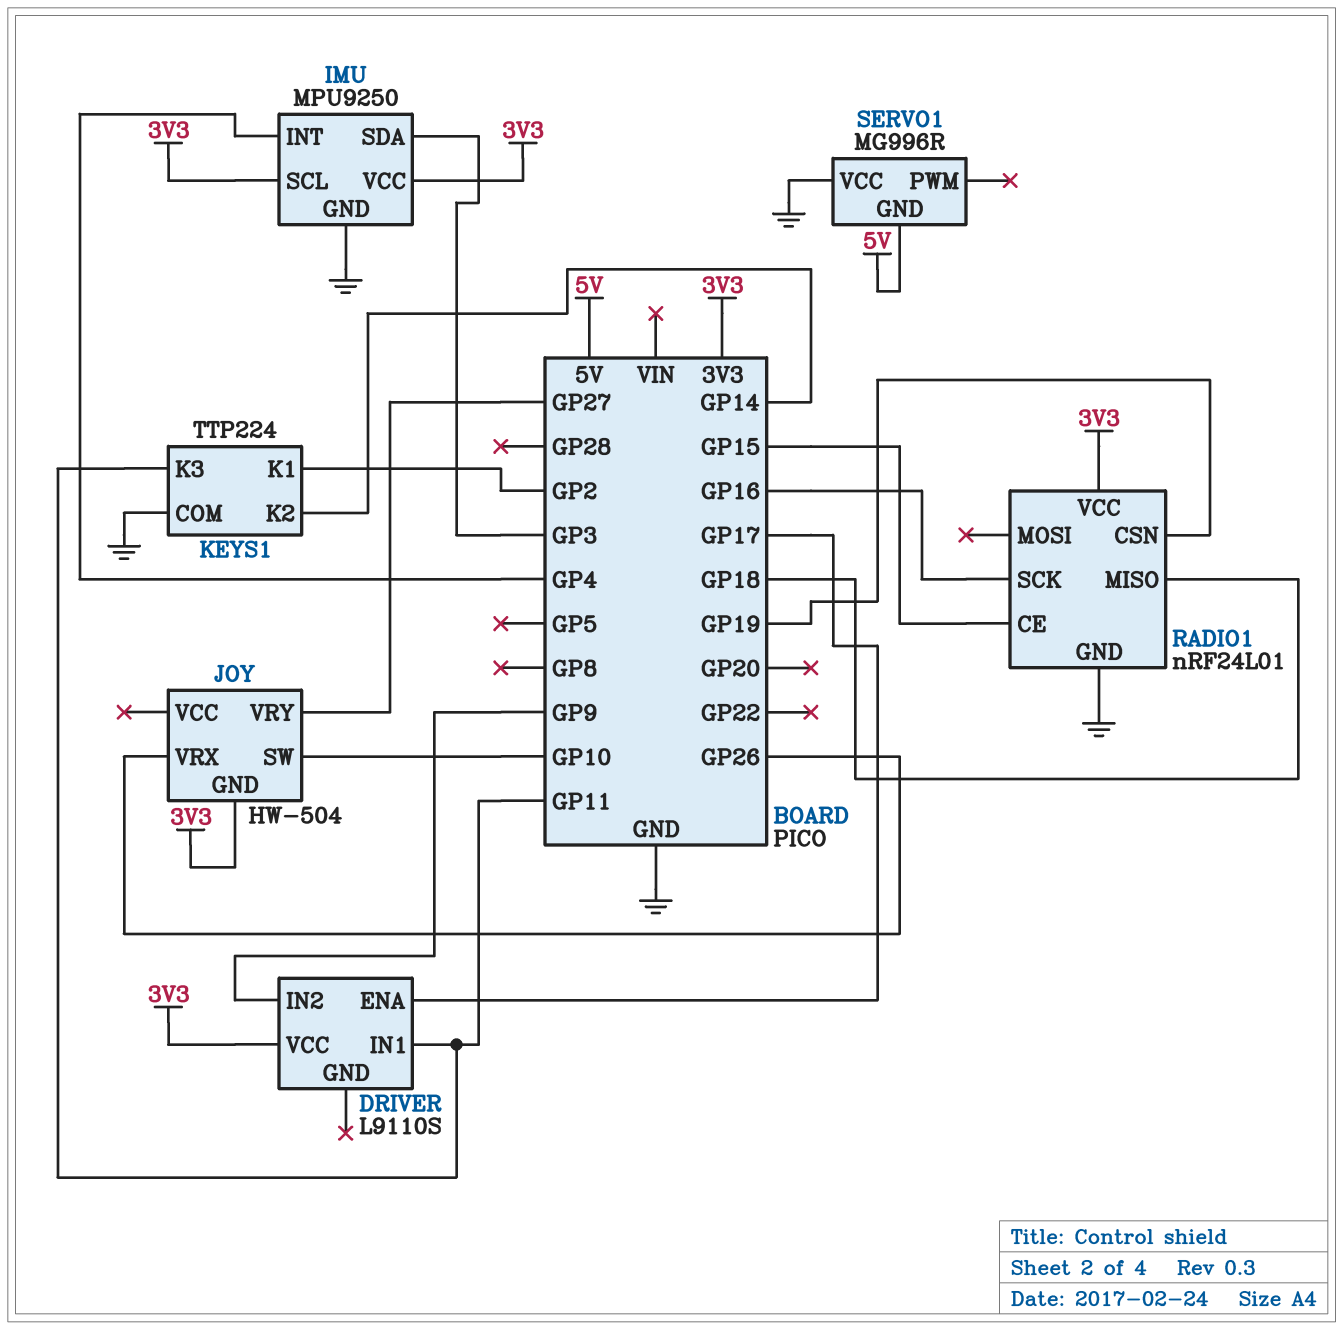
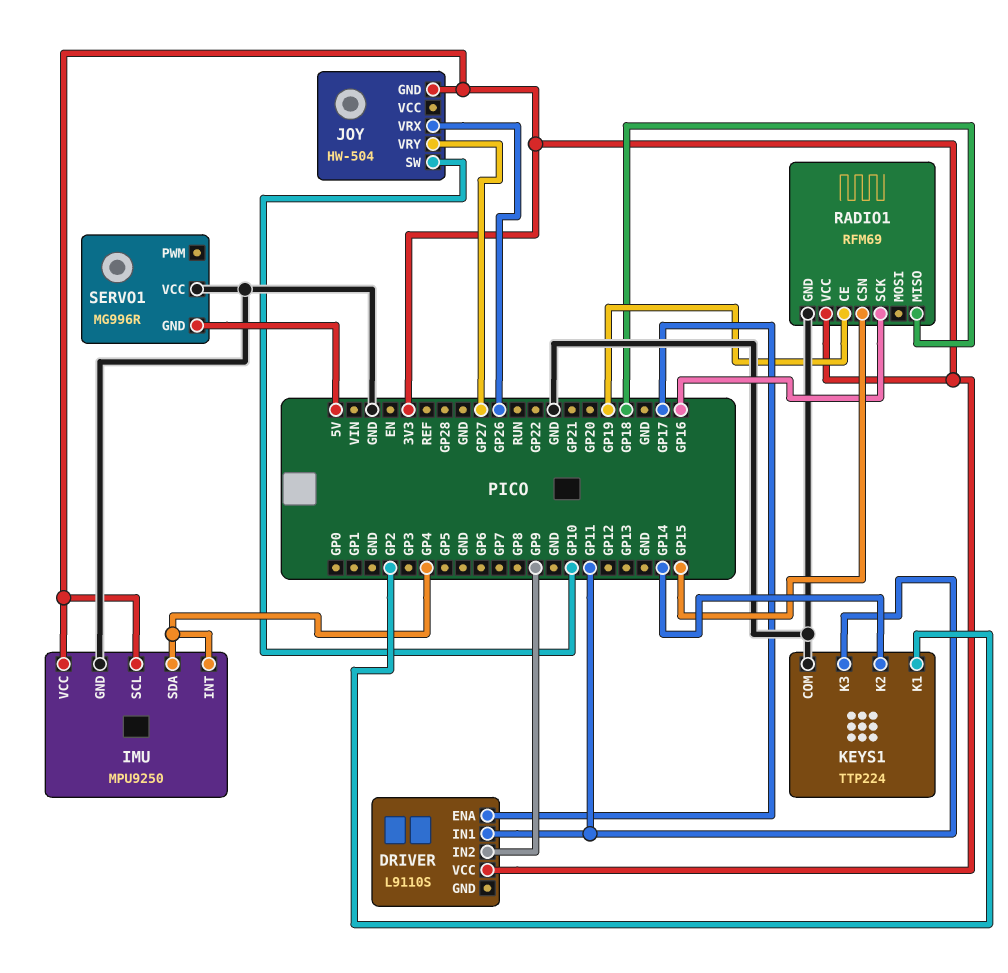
IMU pin SDA: GP3 -> GP4
RADIO1: nRF24L01 -> RFM69
RADIO1 pin CE: GP15 -> GP19
RADIO1 pin CSN: GP19 -> GP15

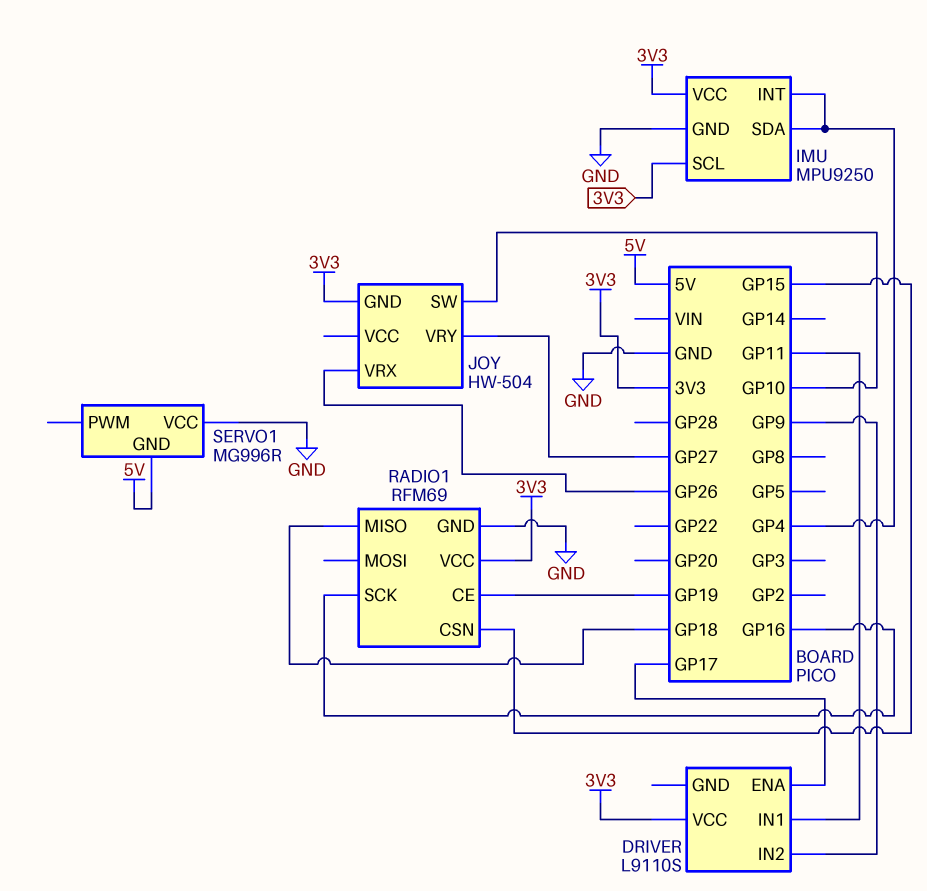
KEYS1: TTP224 -> none
KEYS1 pin COM: GND -> none
KEYS1 pin K1: GP2 -> none
KEYS1 pin K2: GP14 -> none
KEYS1 pin K3: GP11 -> none

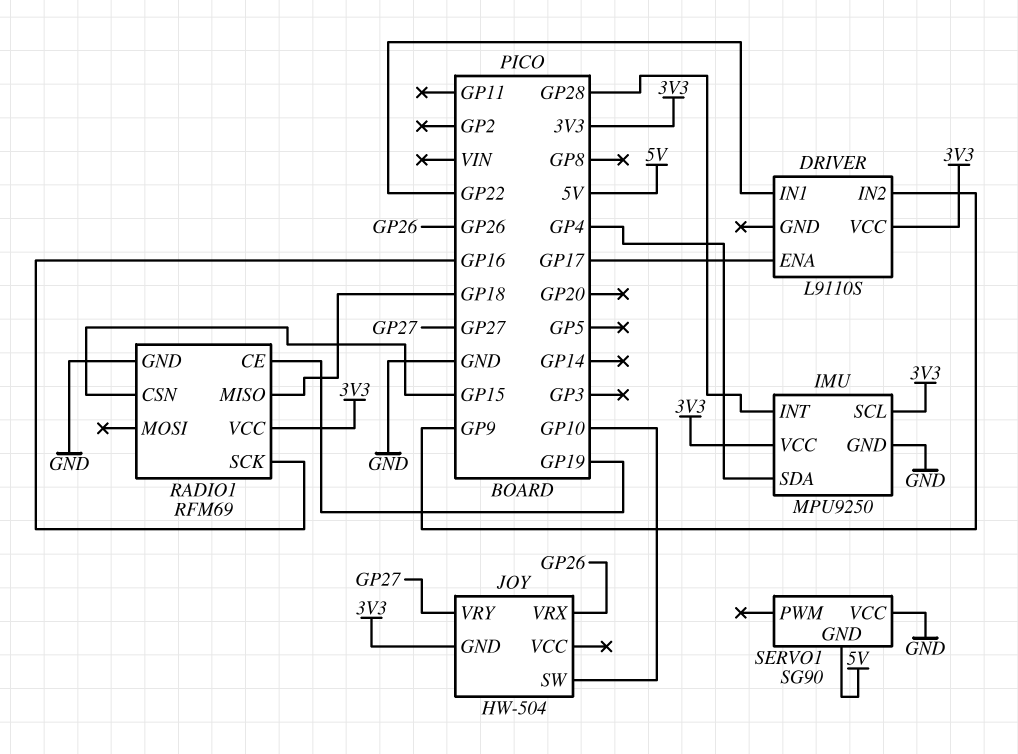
DRIVER pin IN1: GP11 -> GP22
IMU pin INT: GP4 -> GP28
SERVO1: MG996R -> SG90

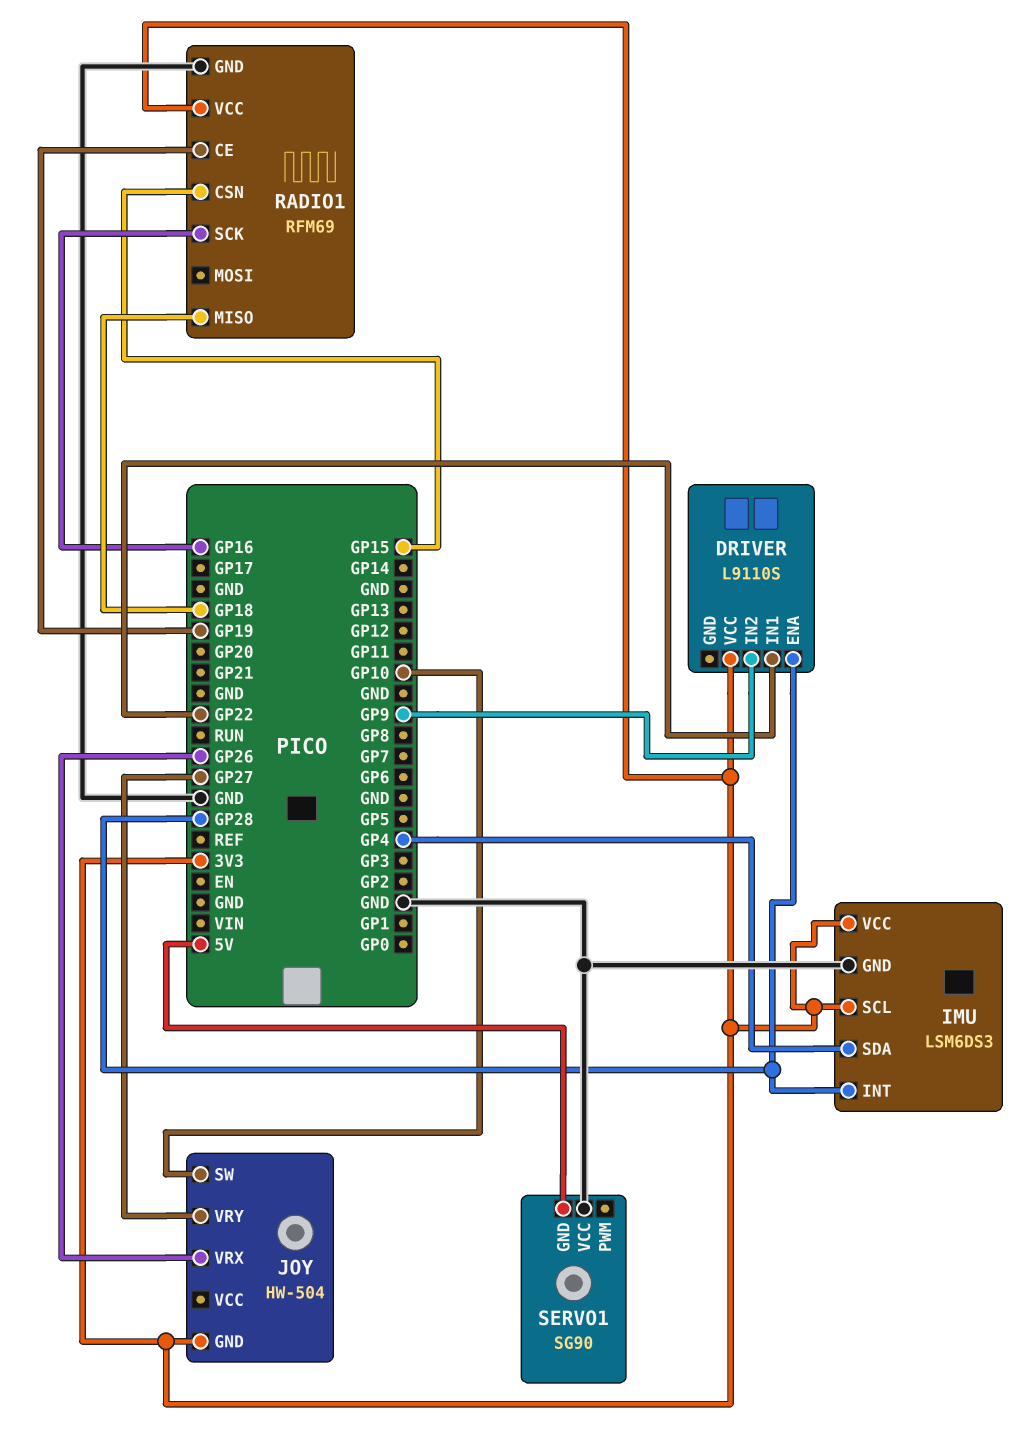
DRIVER pin ENA: GP17 -> GP28
IMU: MPU9250 -> LSM6DS3

